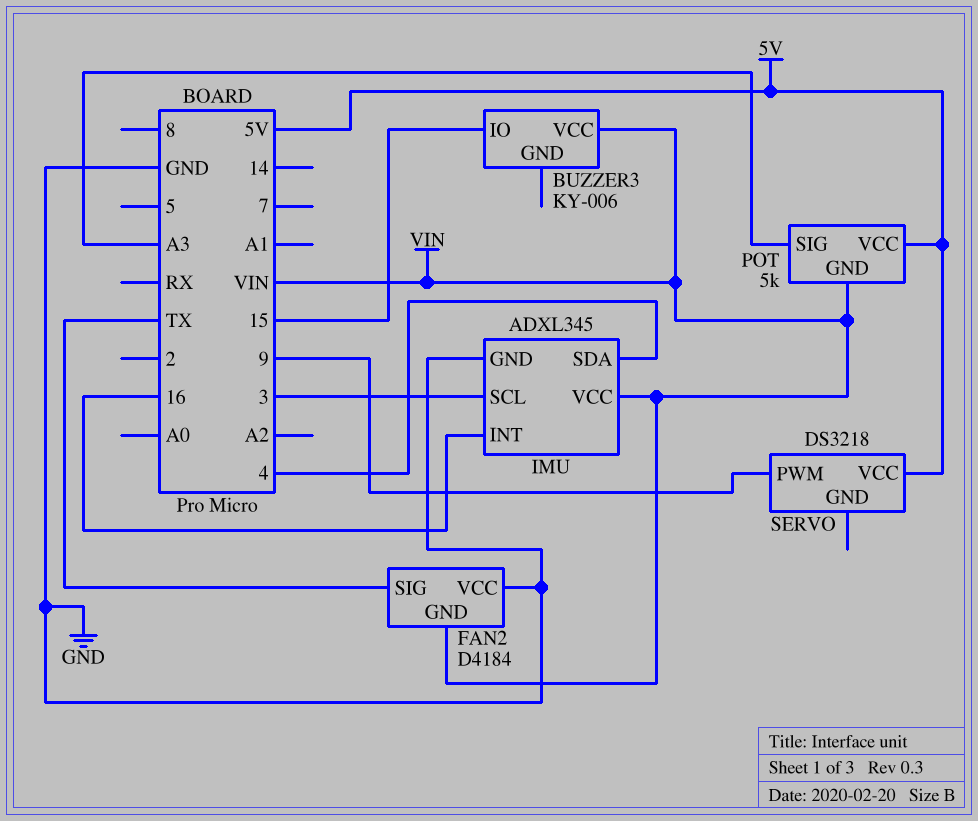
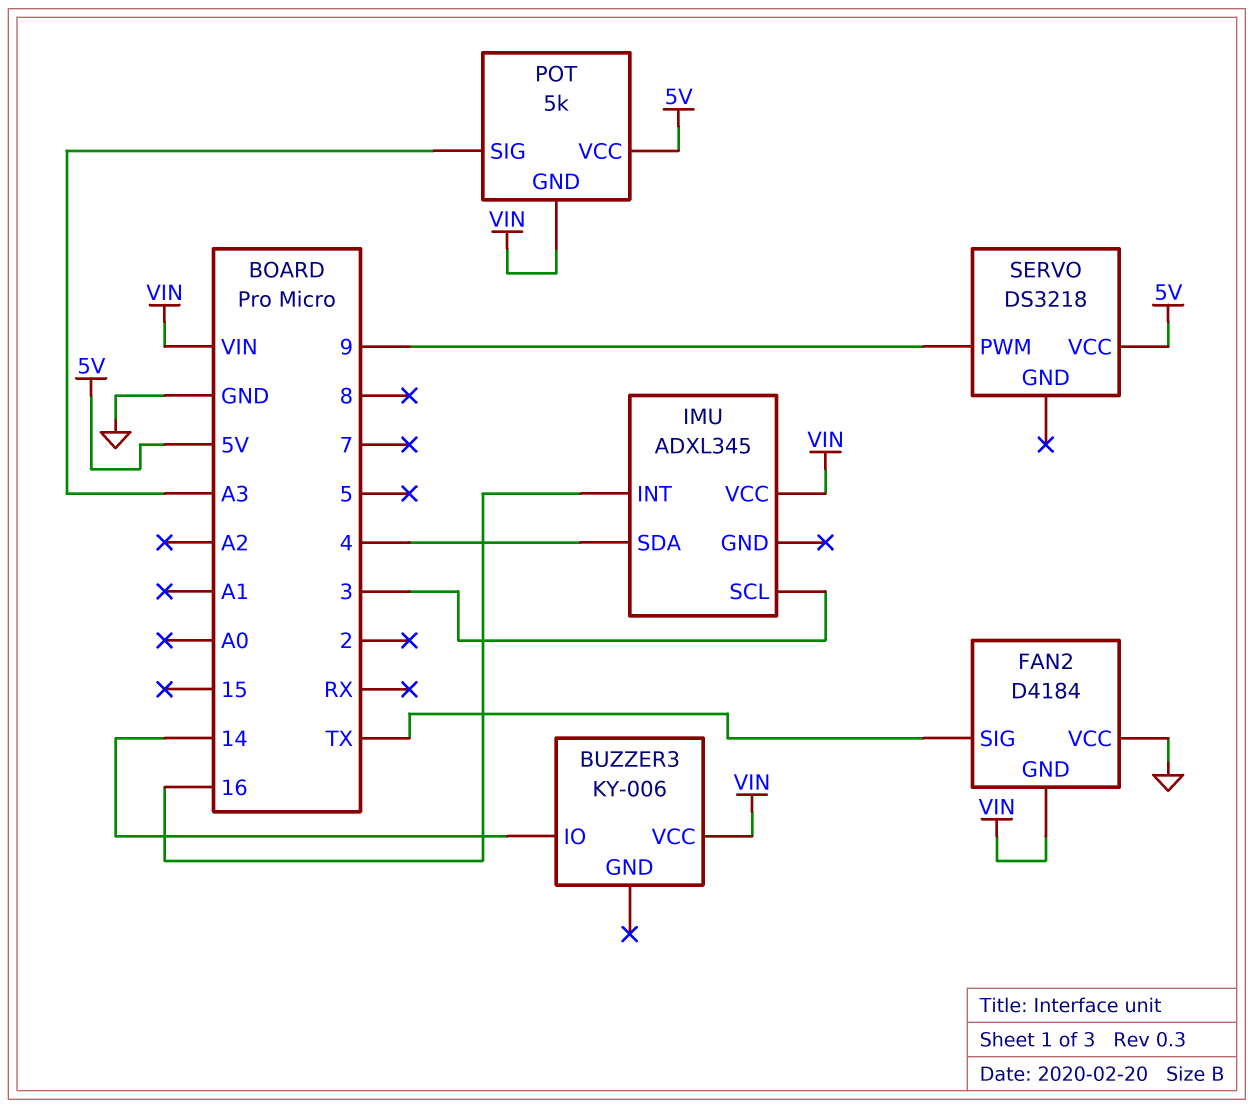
BUZZER3 pin IO: 15 -> 14
IMU pin GND: GND -> none

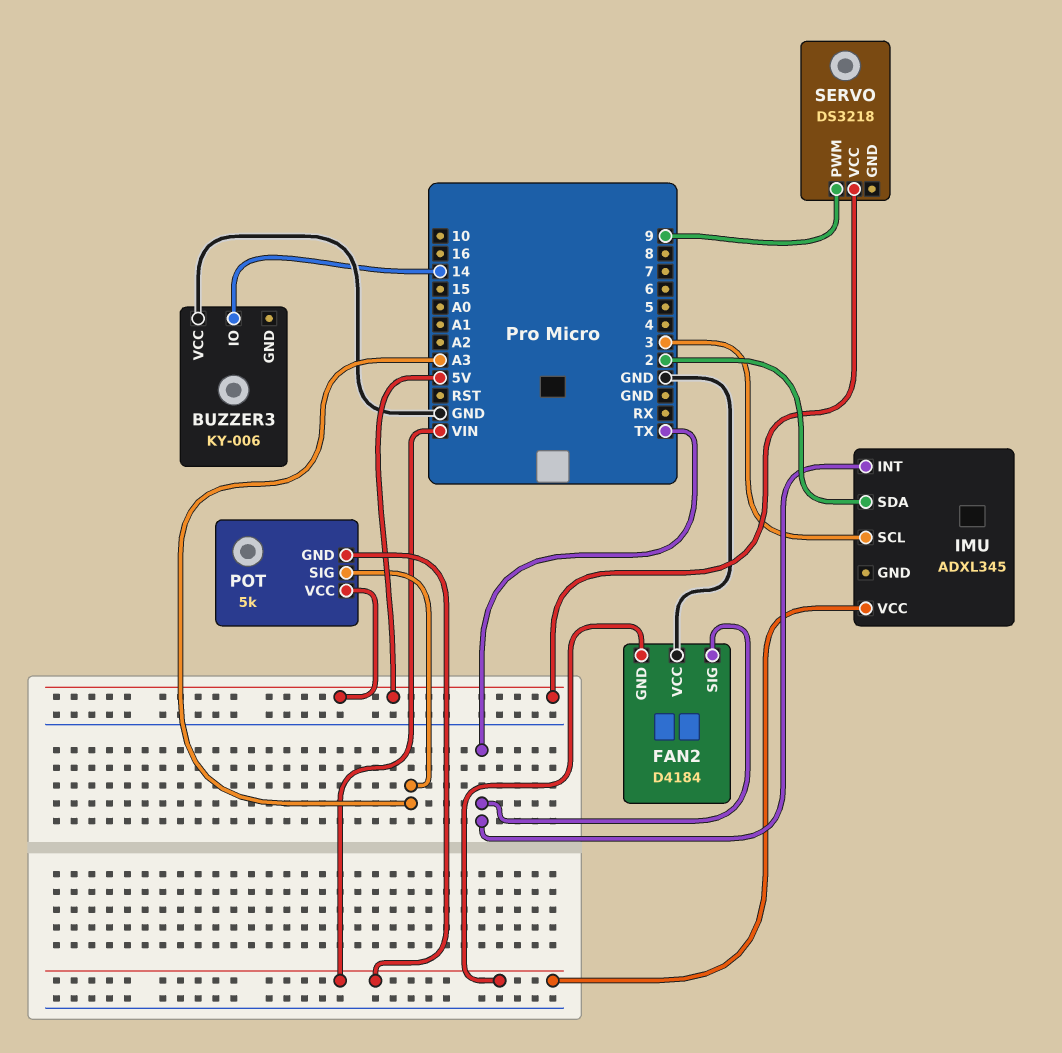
BUZZER3 pin VCC: VIN -> GND
IMU pin INT: 16 -> TX
IMU pin SDA: 4 -> 2

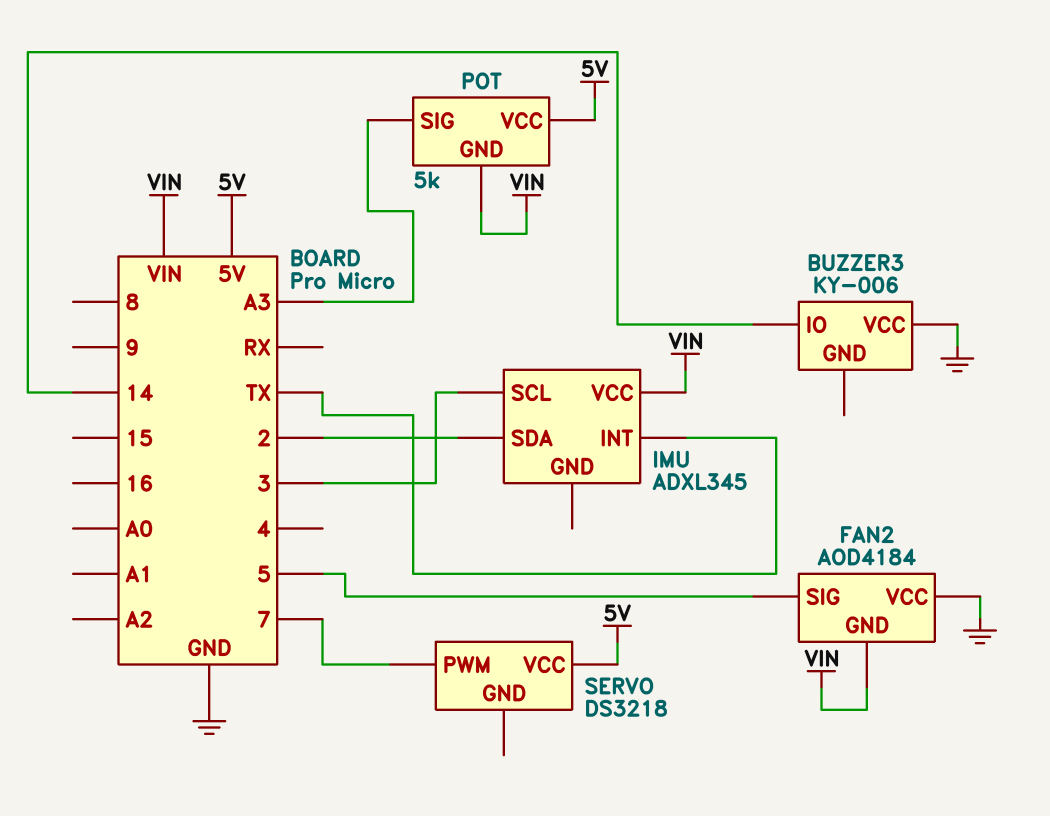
FAN2: D4184 -> AOD4184
FAN2 pin SIG: TX -> 5
SERVO pin PWM: 9 -> 7

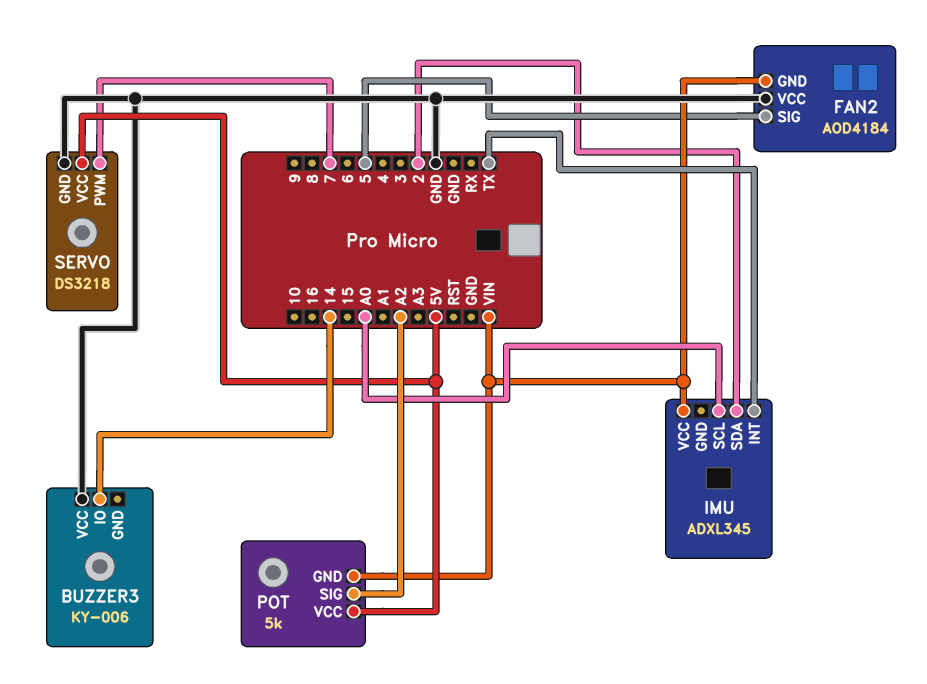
IMU pin SCL: 3 -> A0
POT pin SIG: A3 -> A2
SERVO pin GND: none -> GND

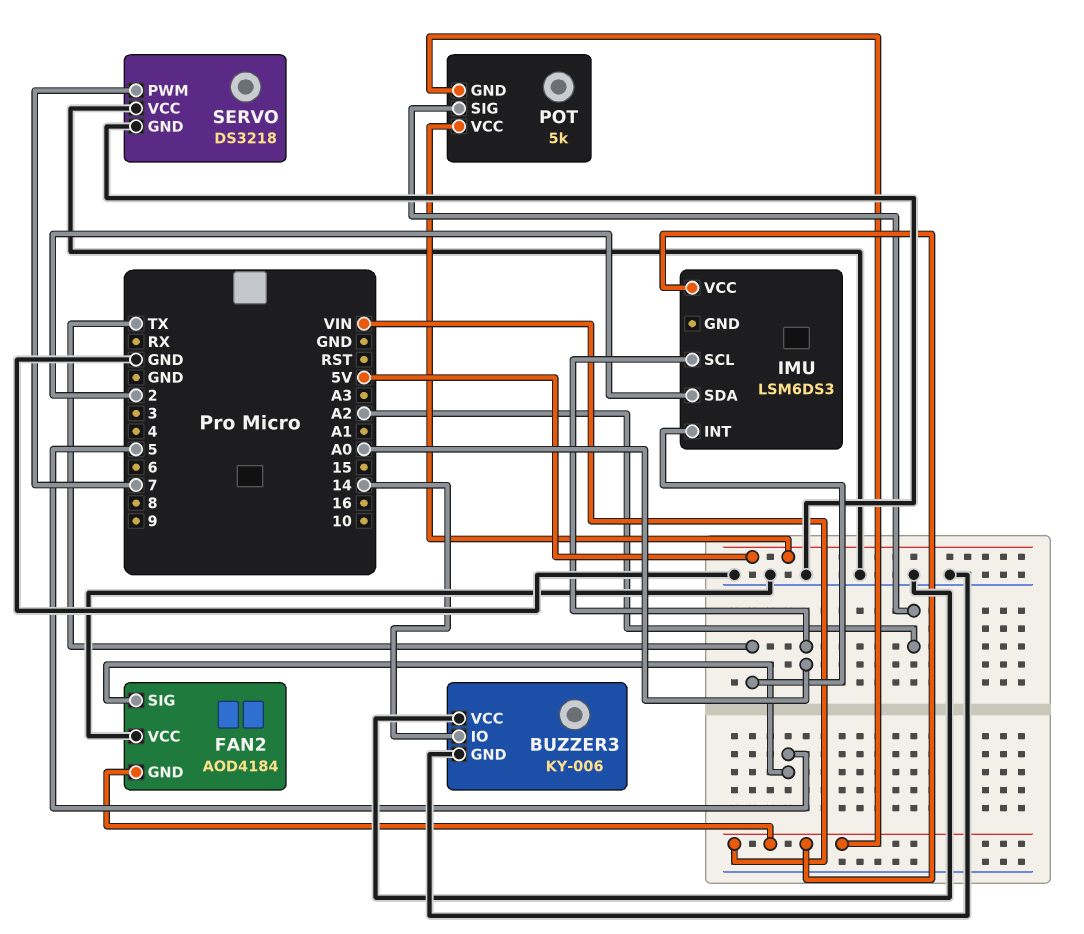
BUZZER3 pin GND: none -> GND
IMU: ADXL345 -> LSM6DS3
SERVO pin VCC: 5V -> GND

